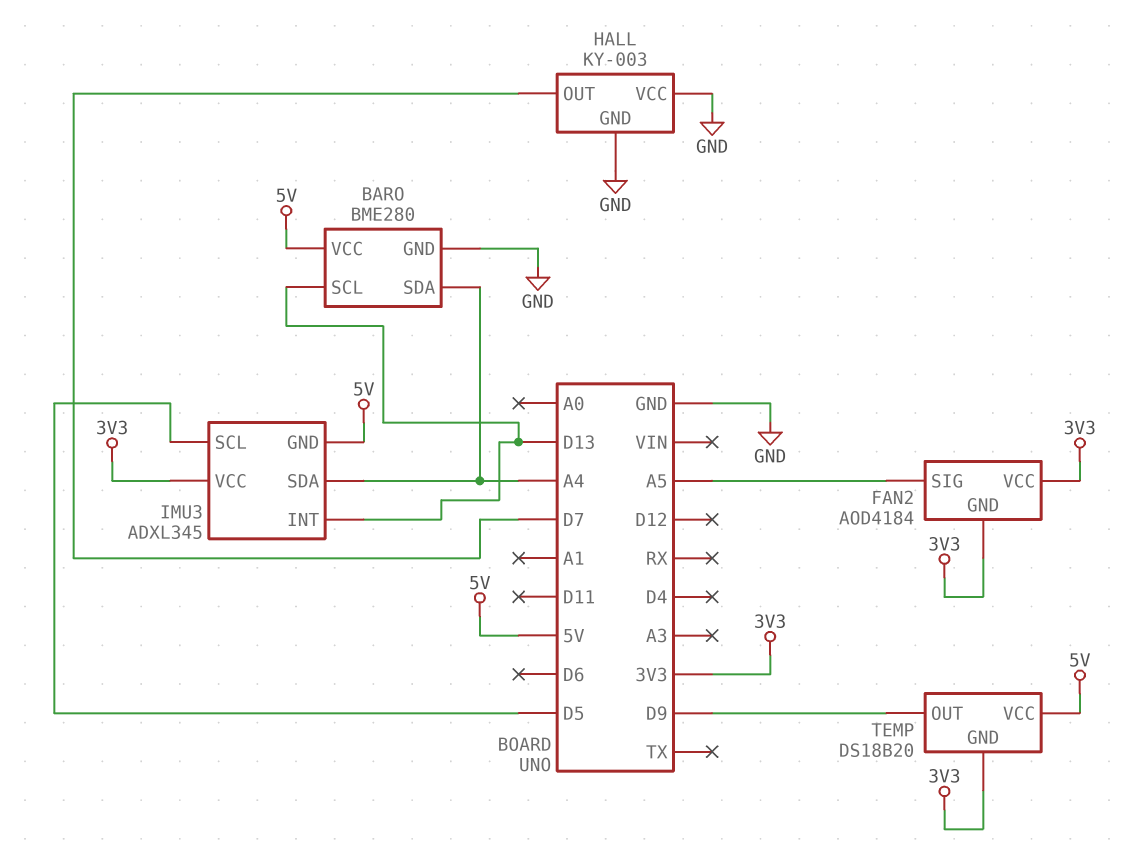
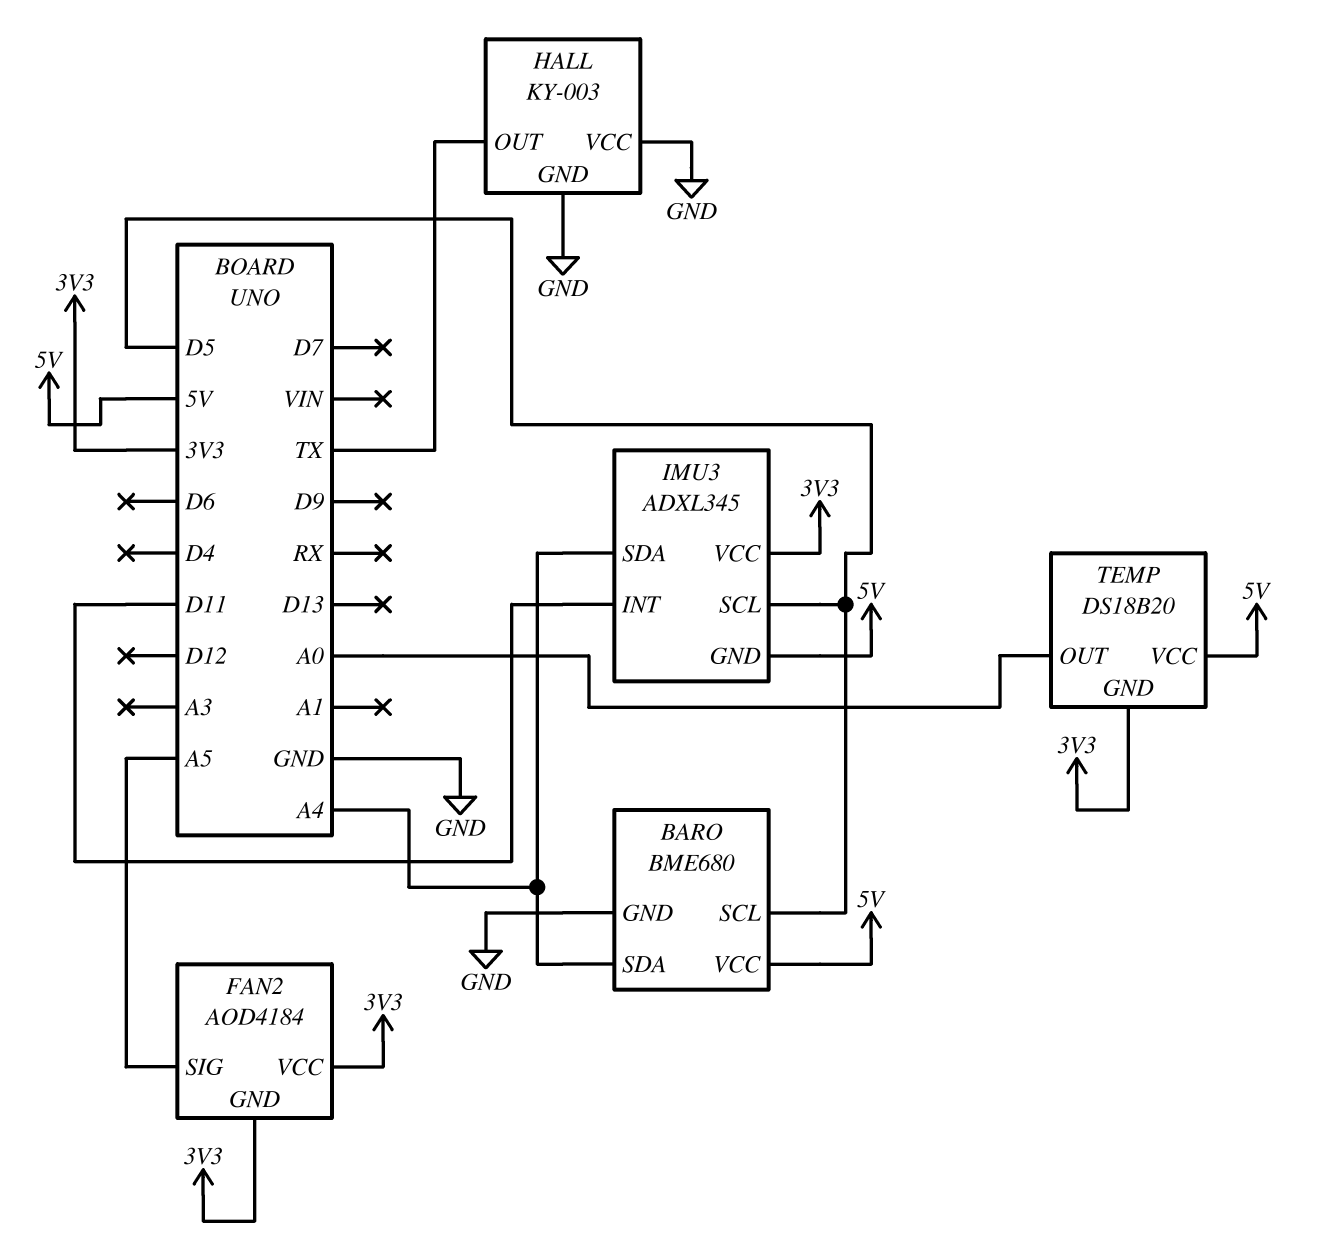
BARO: BME280 -> BME680
BARO pin SCL: D13 -> D5
HALL pin OUT: D7 -> TX
IMU3 pin INT: D13 -> D11
TEMP pin OUT: D9 -> A0

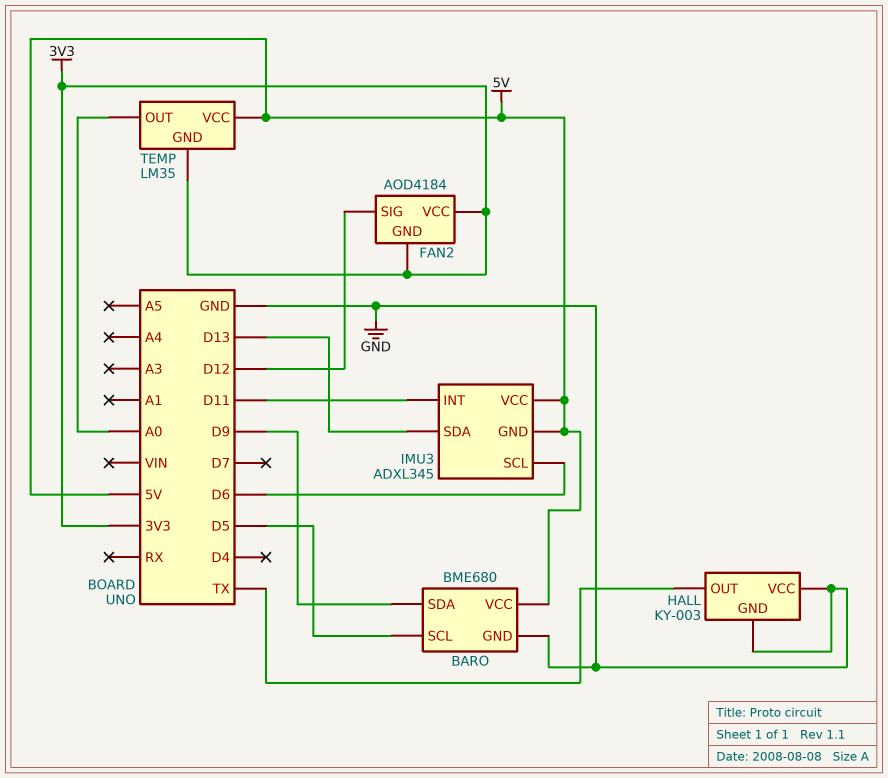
BARO pin SDA: A4 -> D9
FAN2 pin SIG: A5 -> D12
IMU3 pin SCL: D5 -> D6
IMU3 pin SDA: A4 -> D13
IMU3 pin VCC: 3V3 -> 5V
TEMP: DS18B20 -> LM35

